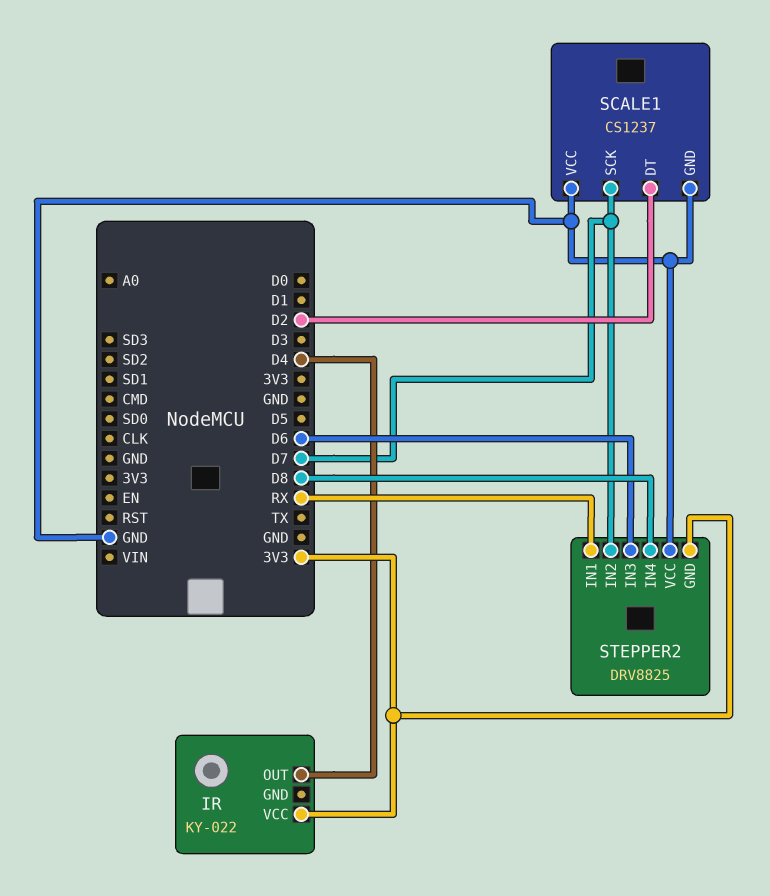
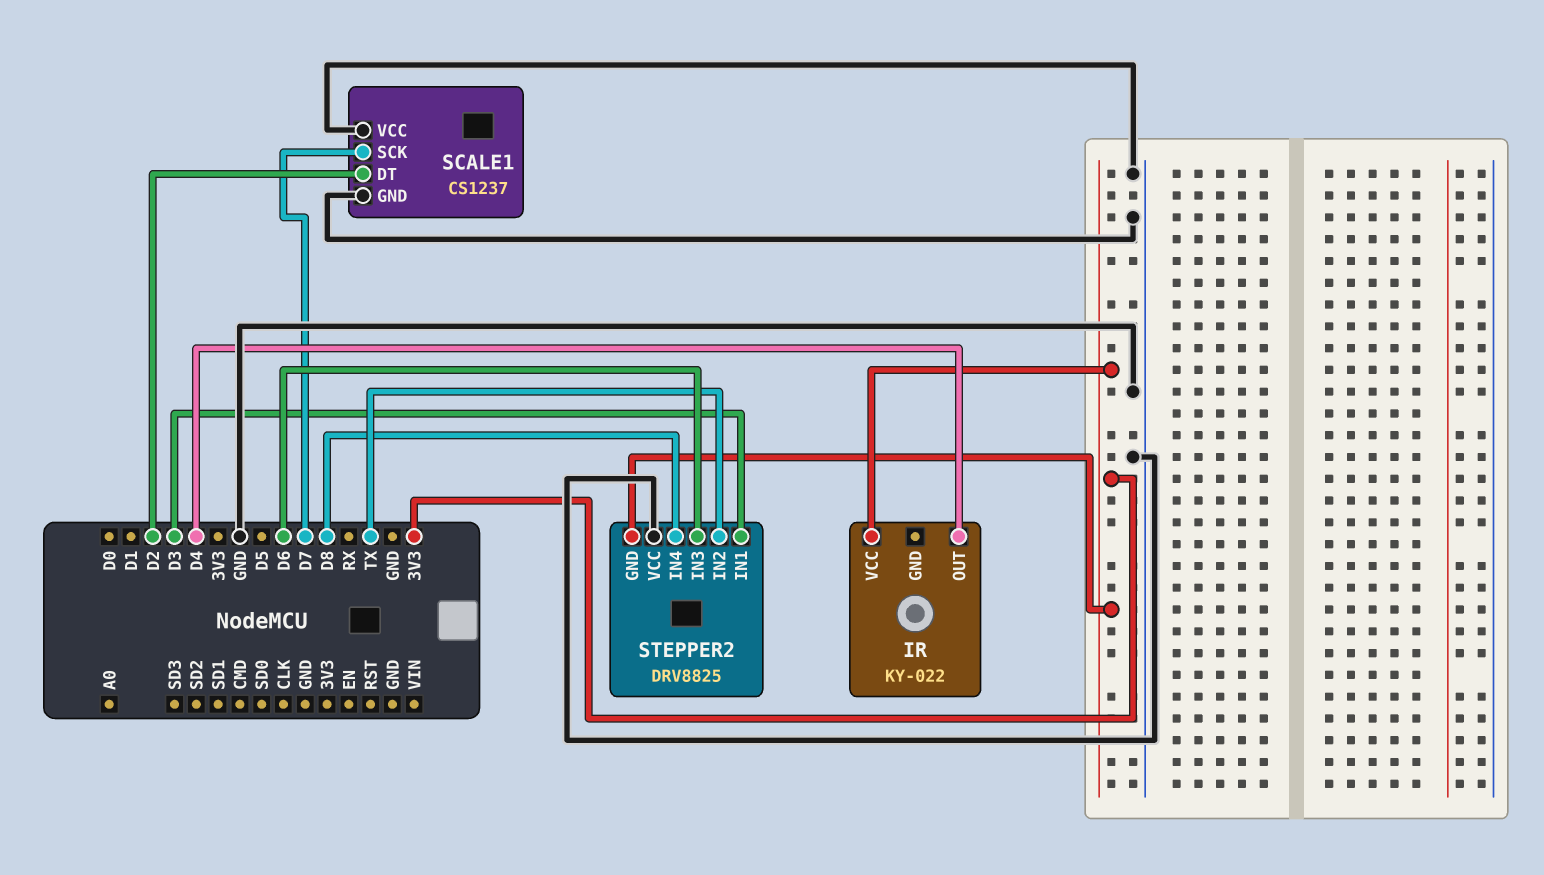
STEPPER2 pin IN1: RX -> D3
STEPPER2 pin IN2: D7 -> TX

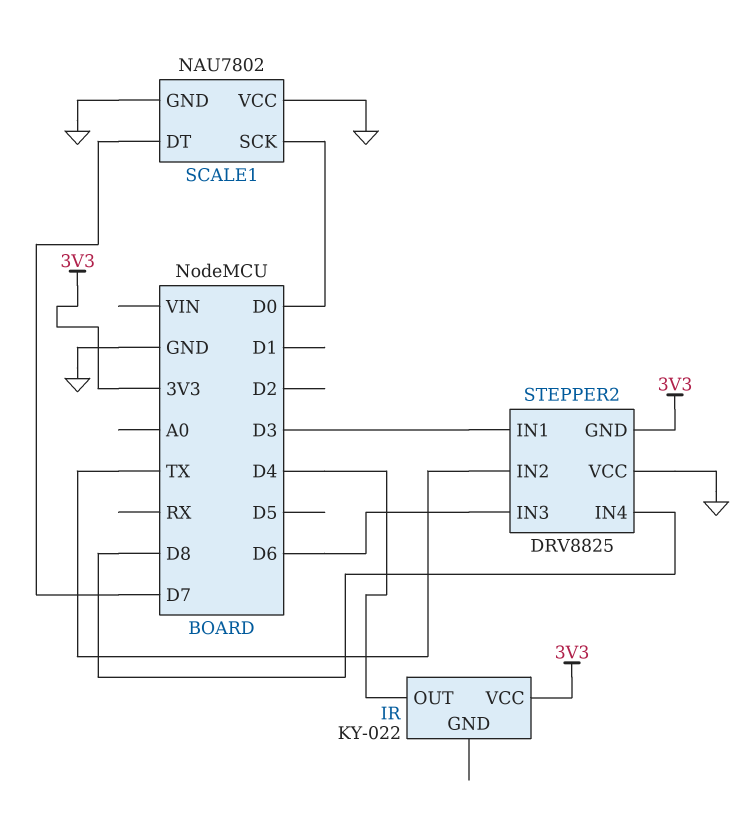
SCALE1: CS1237 -> NAU7802
SCALE1 pin DT: D2 -> D7
SCALE1 pin SCK: D7 -> D0

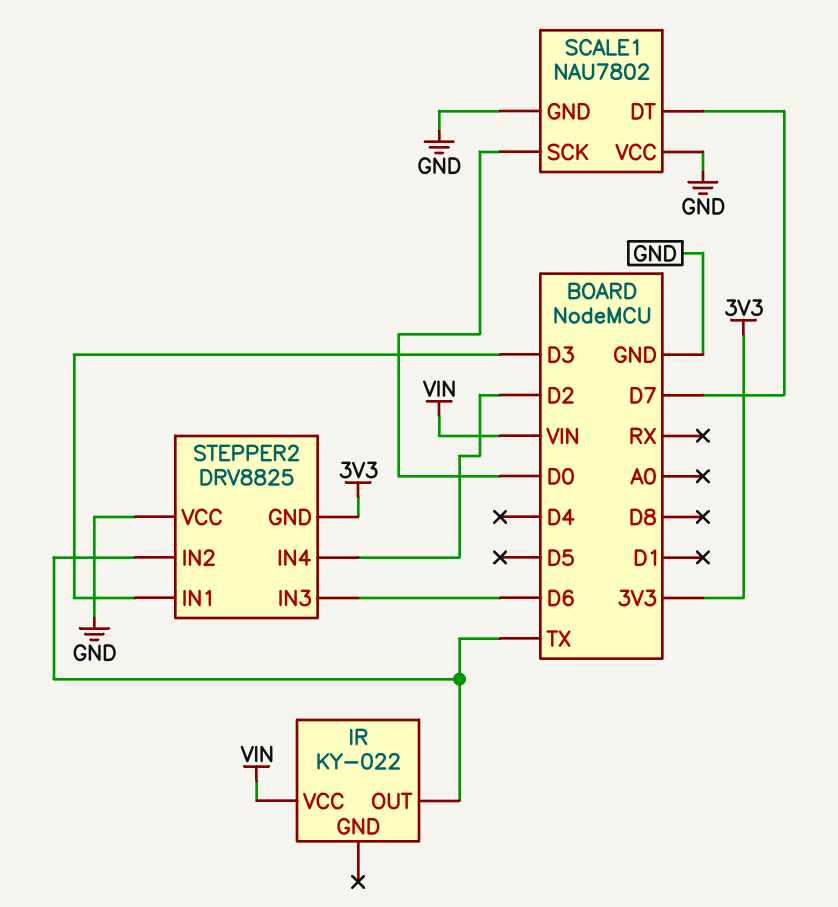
IR pin OUT: D4 -> TX
IR pin VCC: 3V3 -> VIN
STEPPER2 pin IN4: D8 -> D2

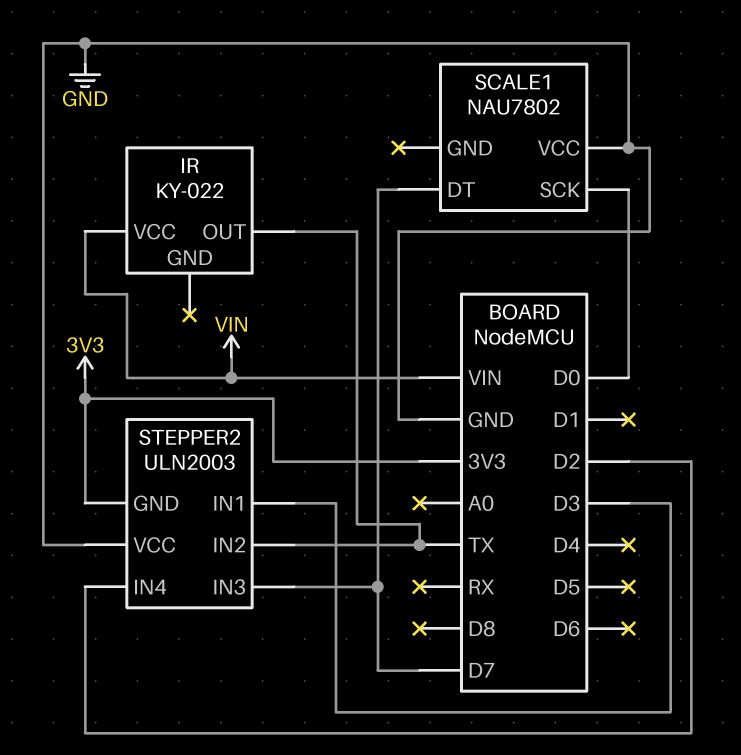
SCALE1 pin GND: GND -> none
STEPPER2: DRV8825 -> ULN2003
STEPPER2 pin IN3: D6 -> D7

